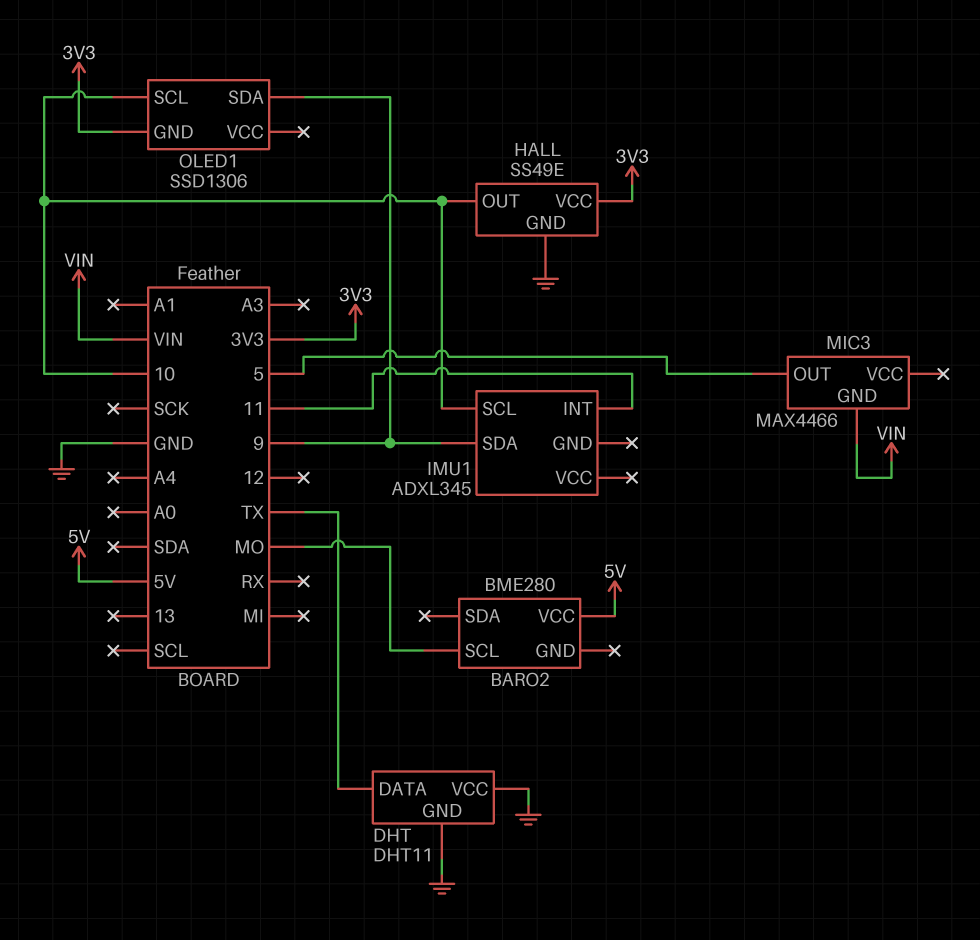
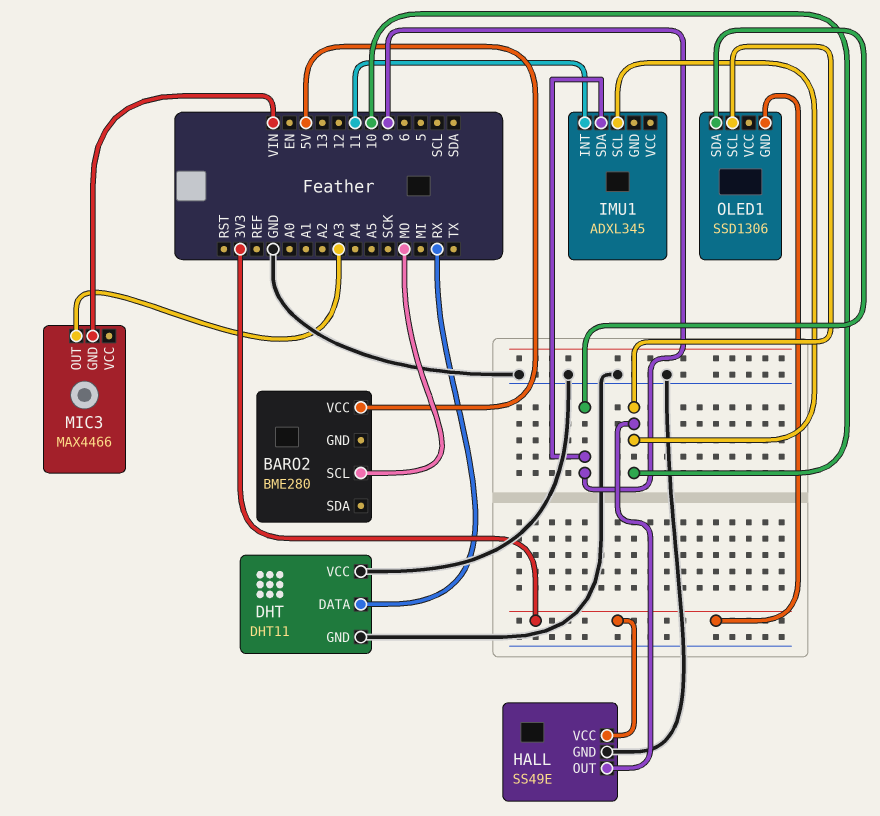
DHT pin DATA: TX -> RX
MIC3 pin OUT: 5 -> A3

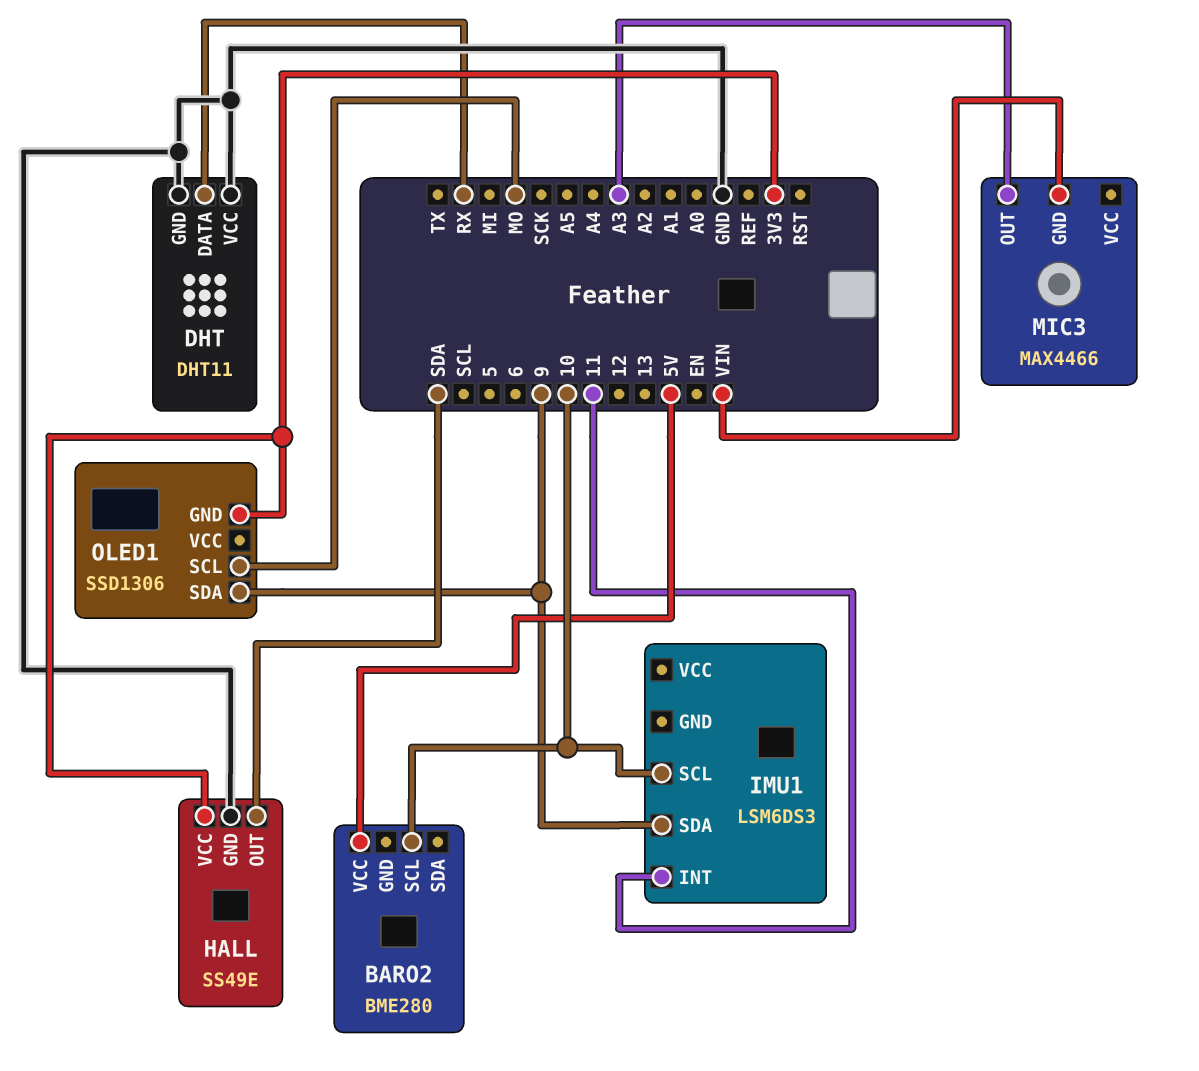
BARO2 pin SCL: MO -> 10
HALL pin OUT: 10 -> SDA
IMU1: ADXL345 -> LSM6DS3
OLED1 pin SCL: 10 -> MO

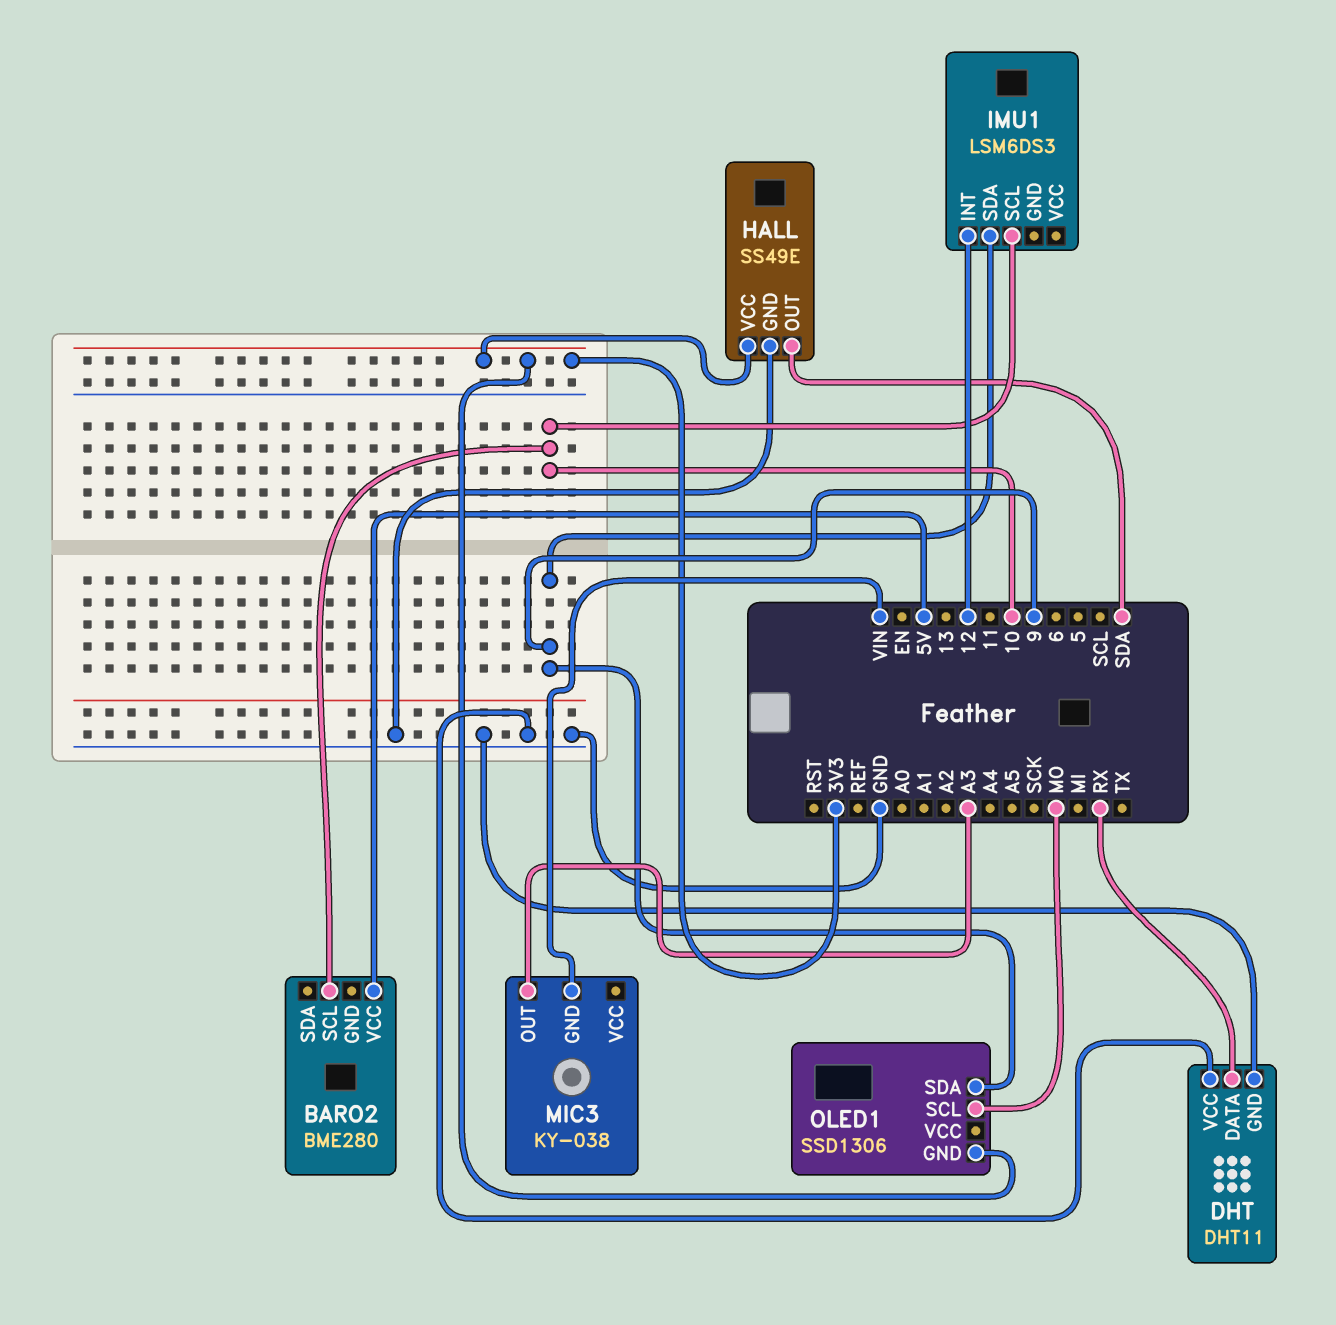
IMU1 pin INT: 11 -> 12
MIC3: MAX4466 -> KY-038

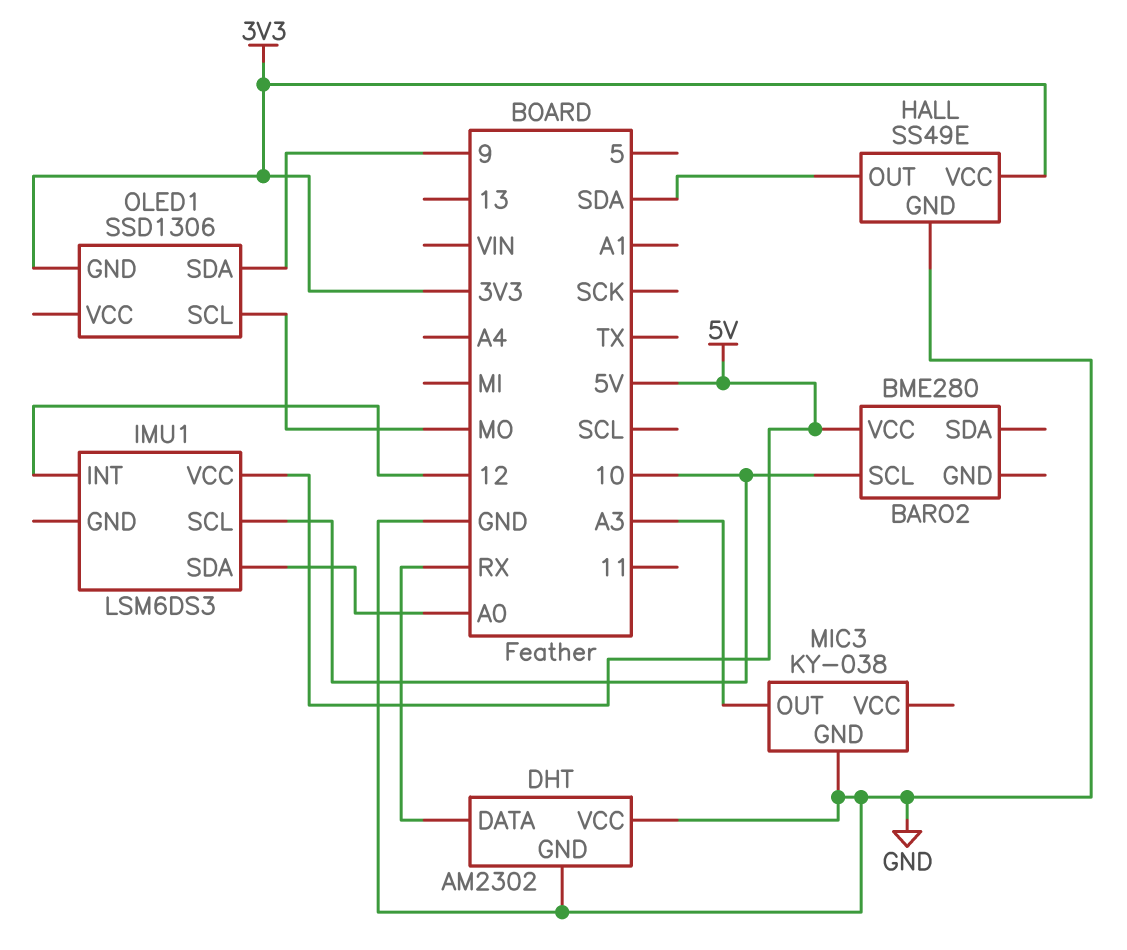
DHT: DHT11 -> AM2302
IMU1 pin SDA: 9 -> A0
IMU1 pin VCC: none -> 5V
MIC3 pin GND: VIN -> GND

